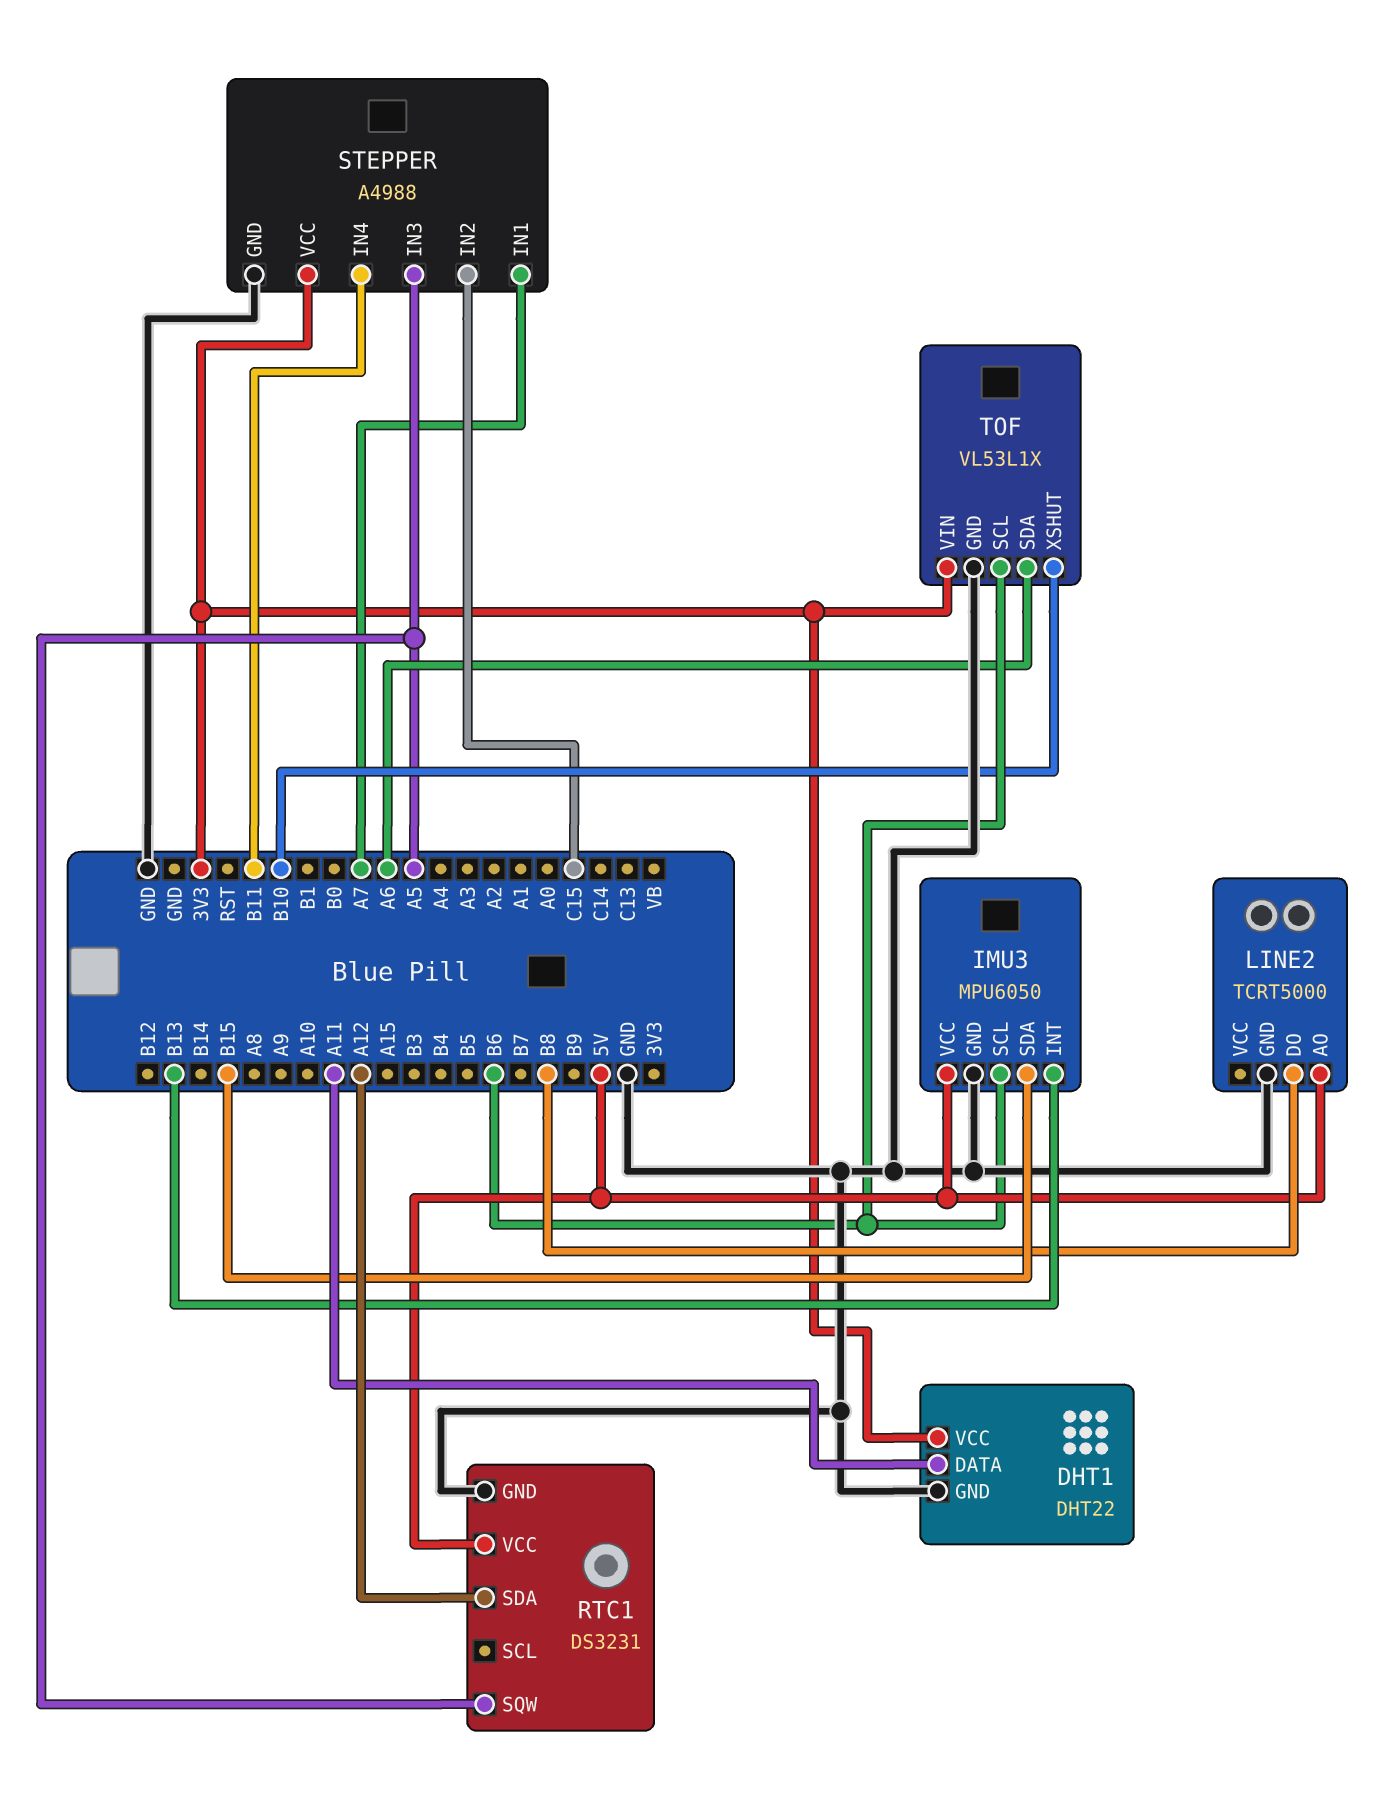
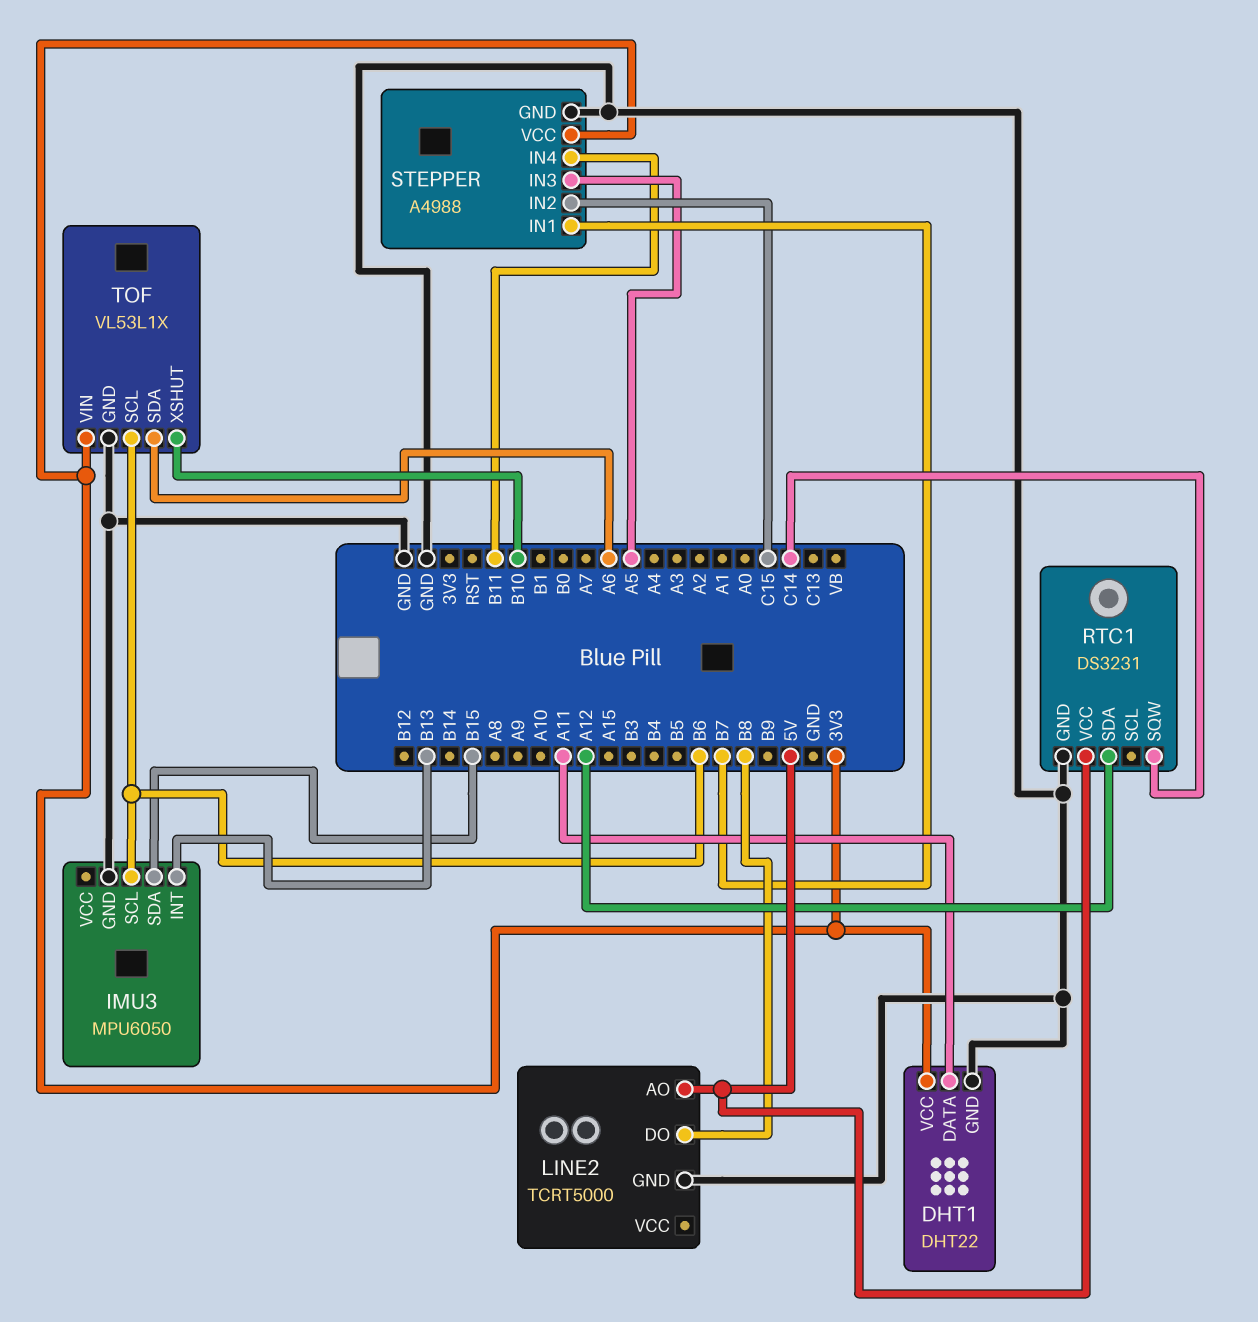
IMU3 pin VCC: 5V -> none
RTC1 pin SQW: A5 -> C14
STEPPER pin IN1: A7 -> B7

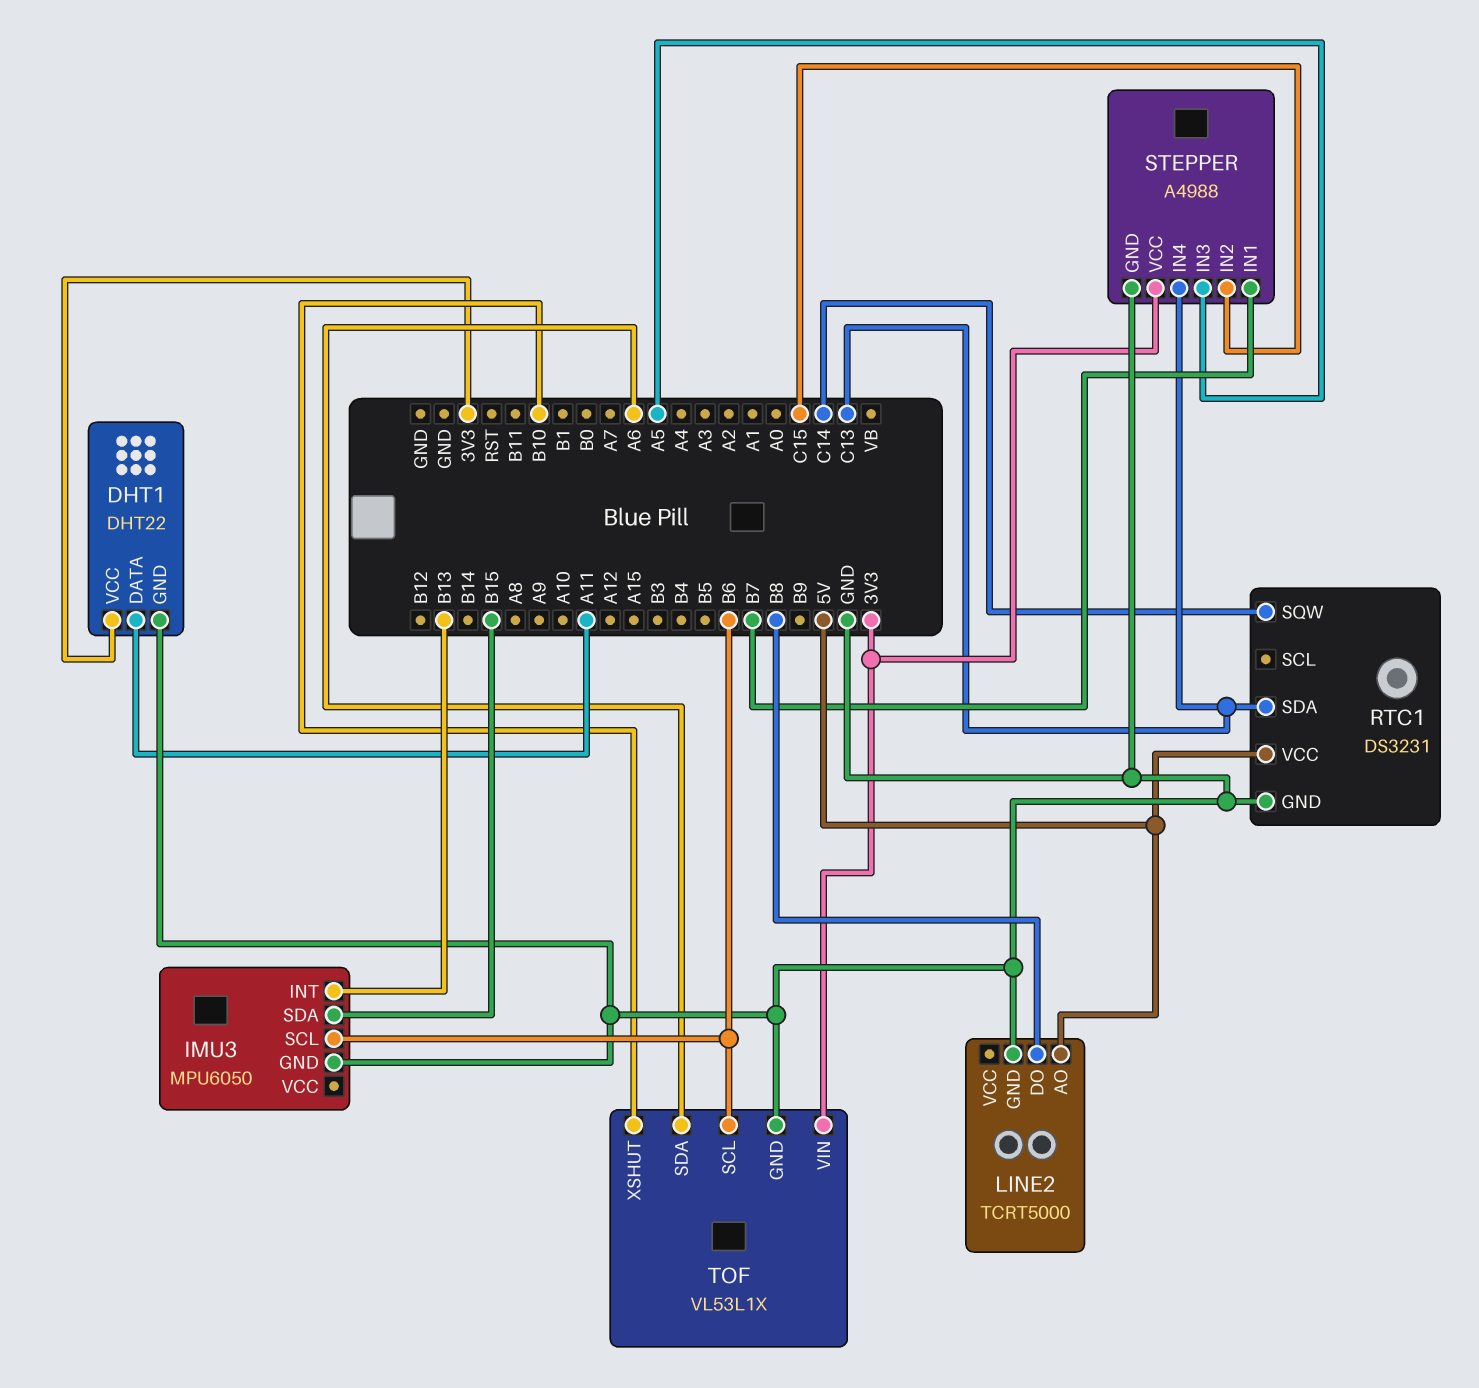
RTC1 pin SDA: A12 -> C13
STEPPER pin IN4: B11 -> C13

